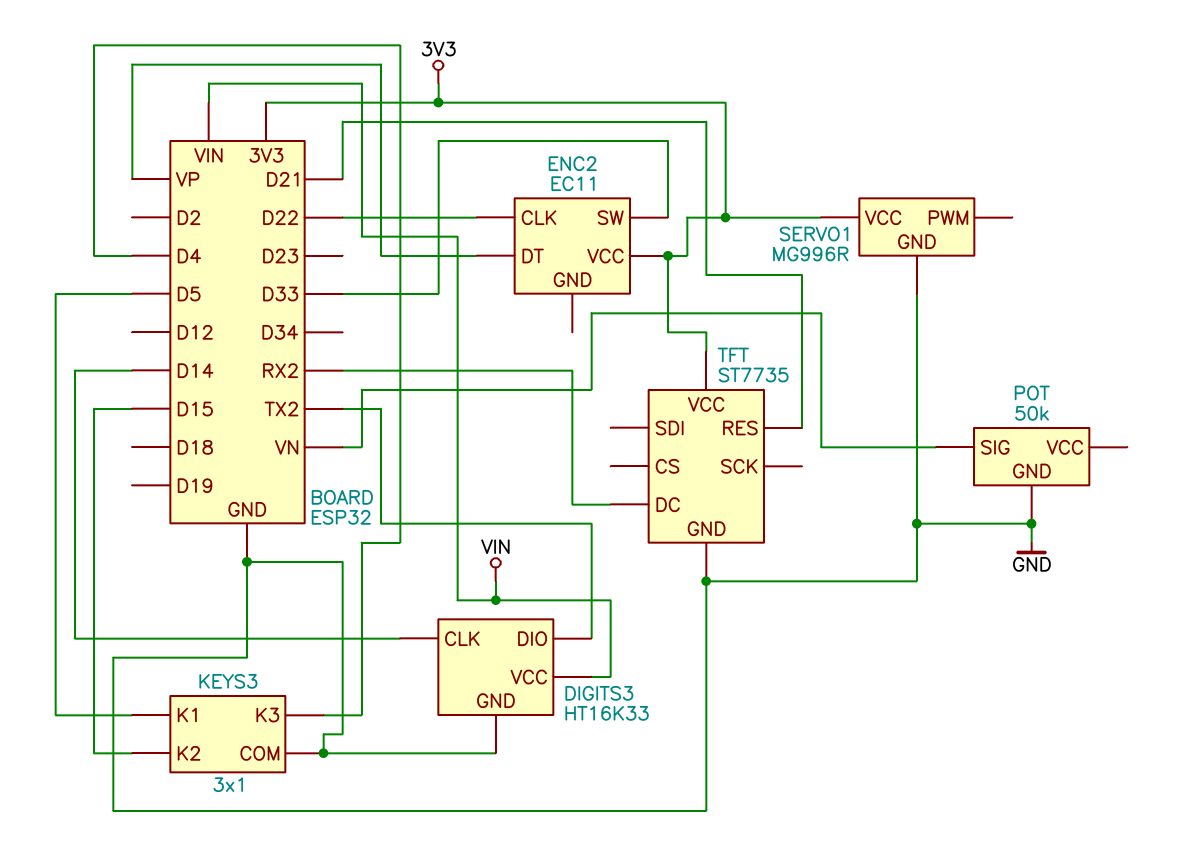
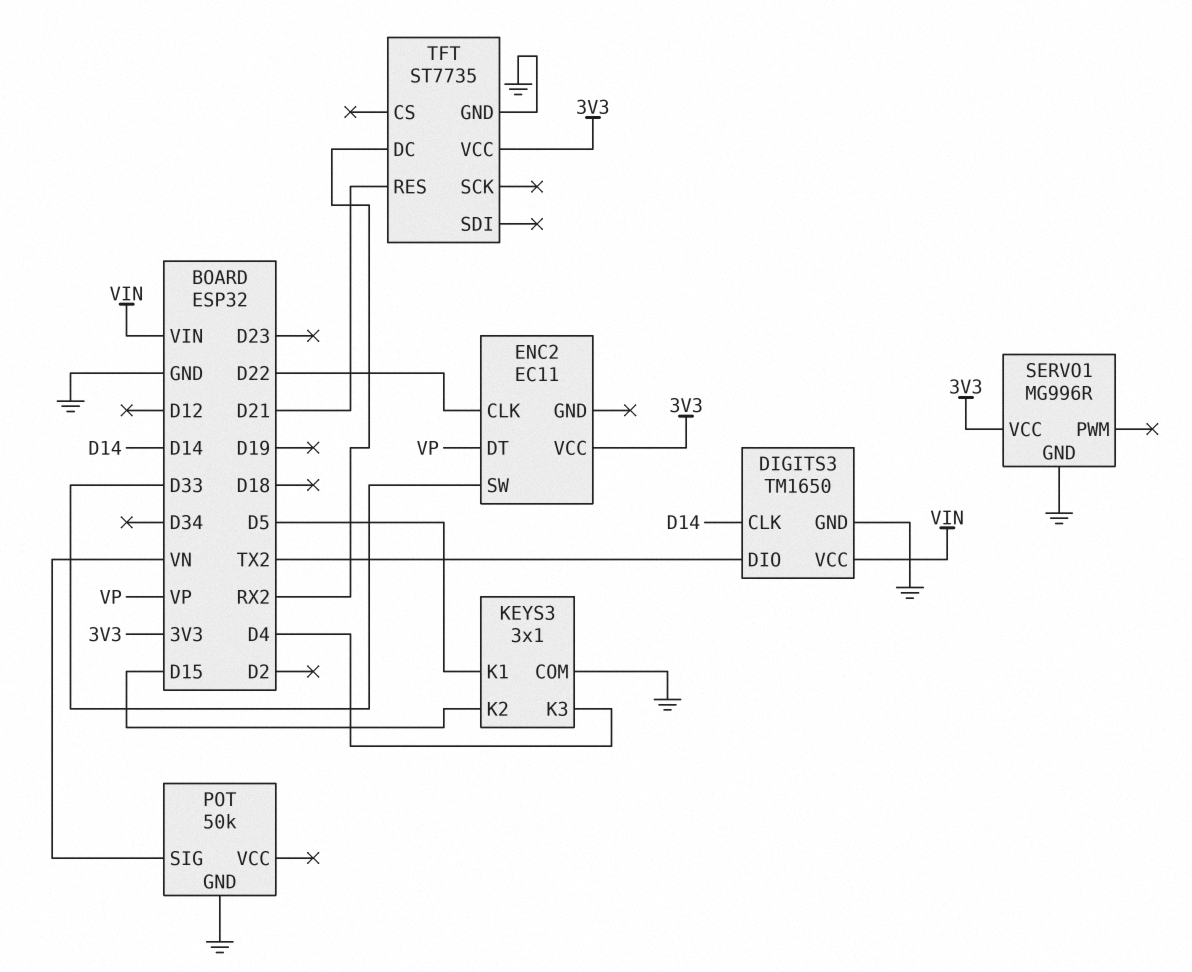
DIGITS3: HT16K33 -> TM1650

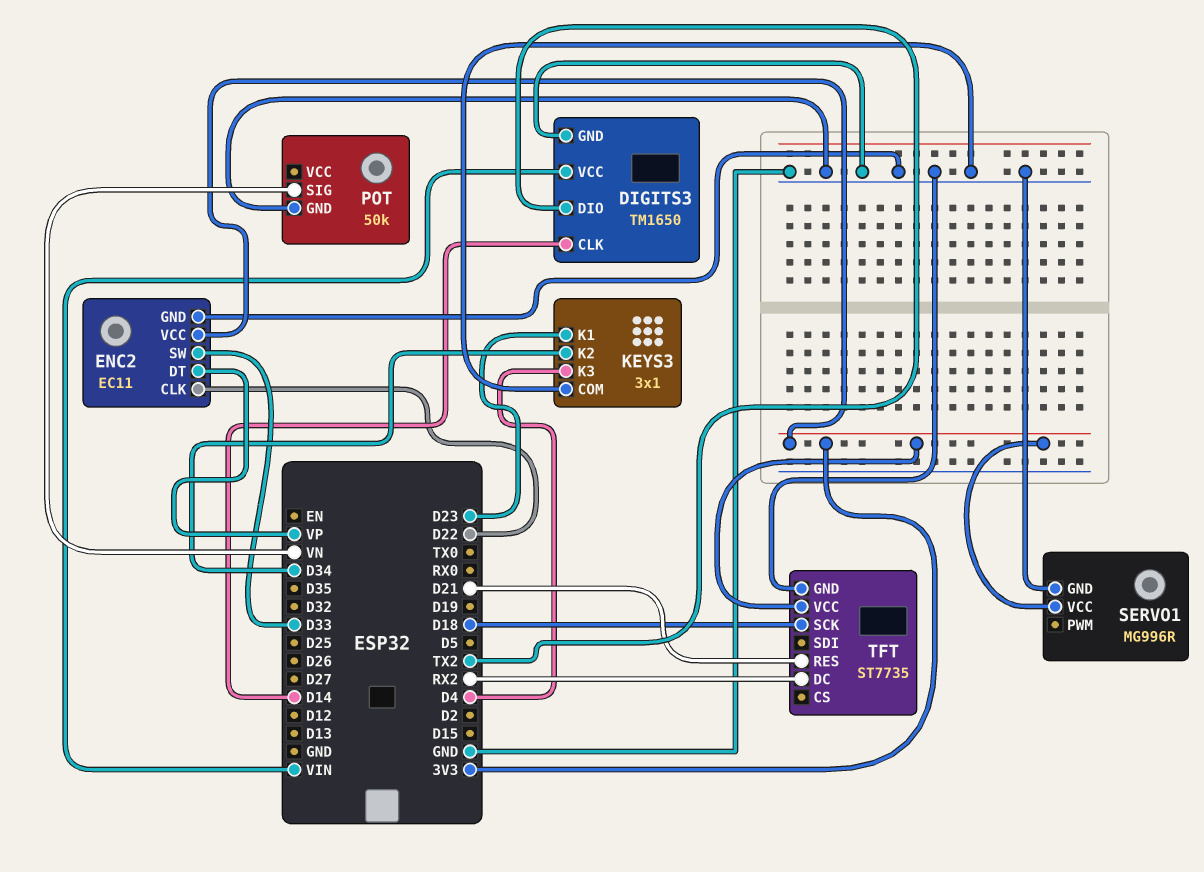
ENC2 pin GND: none -> GND
KEYS3 pin K1: D5 -> D23
KEYS3 pin K2: D15 -> D34
TFT pin SCK: none -> D18

